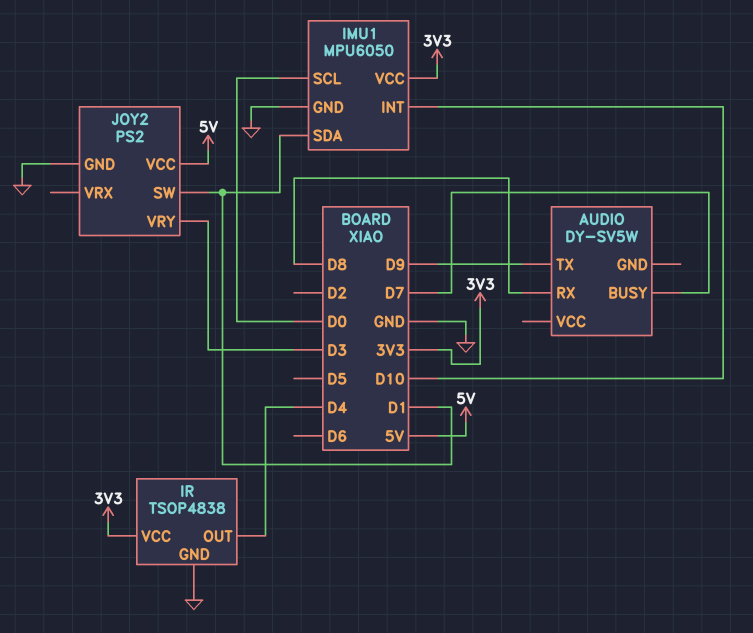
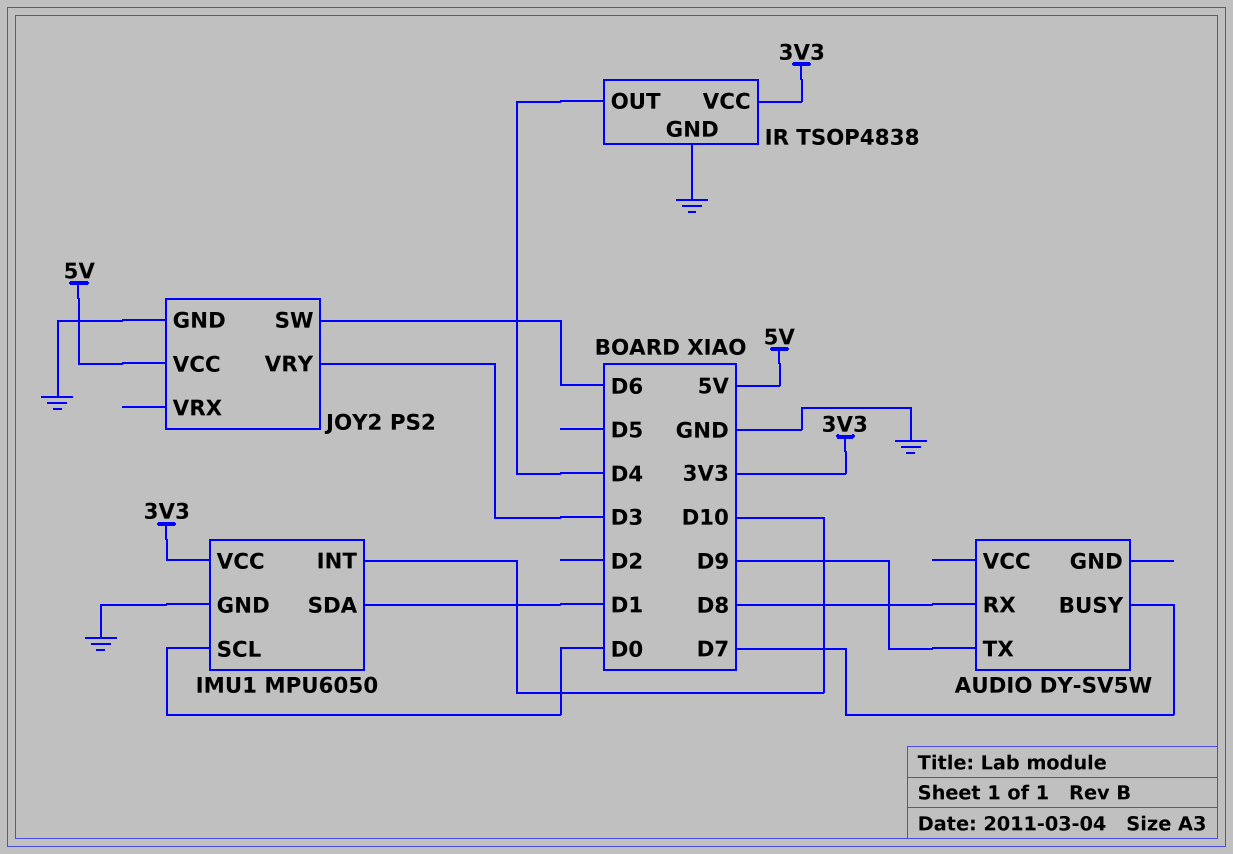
JOY2 pin SW: D1 -> D6

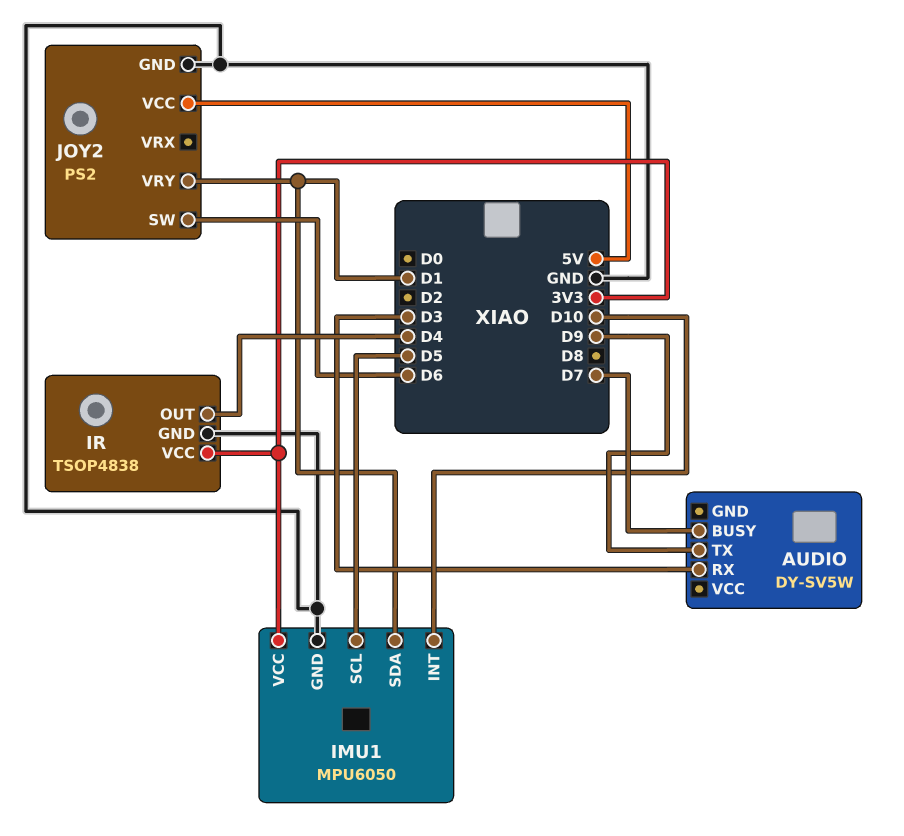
AUDIO pin RX: D8 -> D3
IMU1 pin SCL: D0 -> D5
JOY2 pin VRY: D3 -> D1

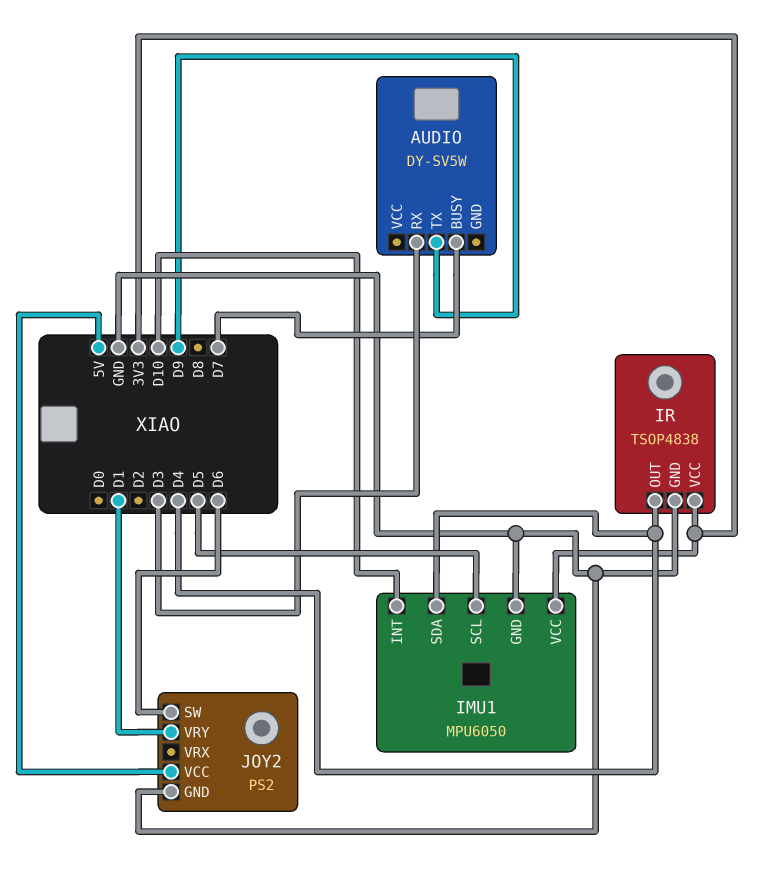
IMU1 pin SDA: D1 -> D4

